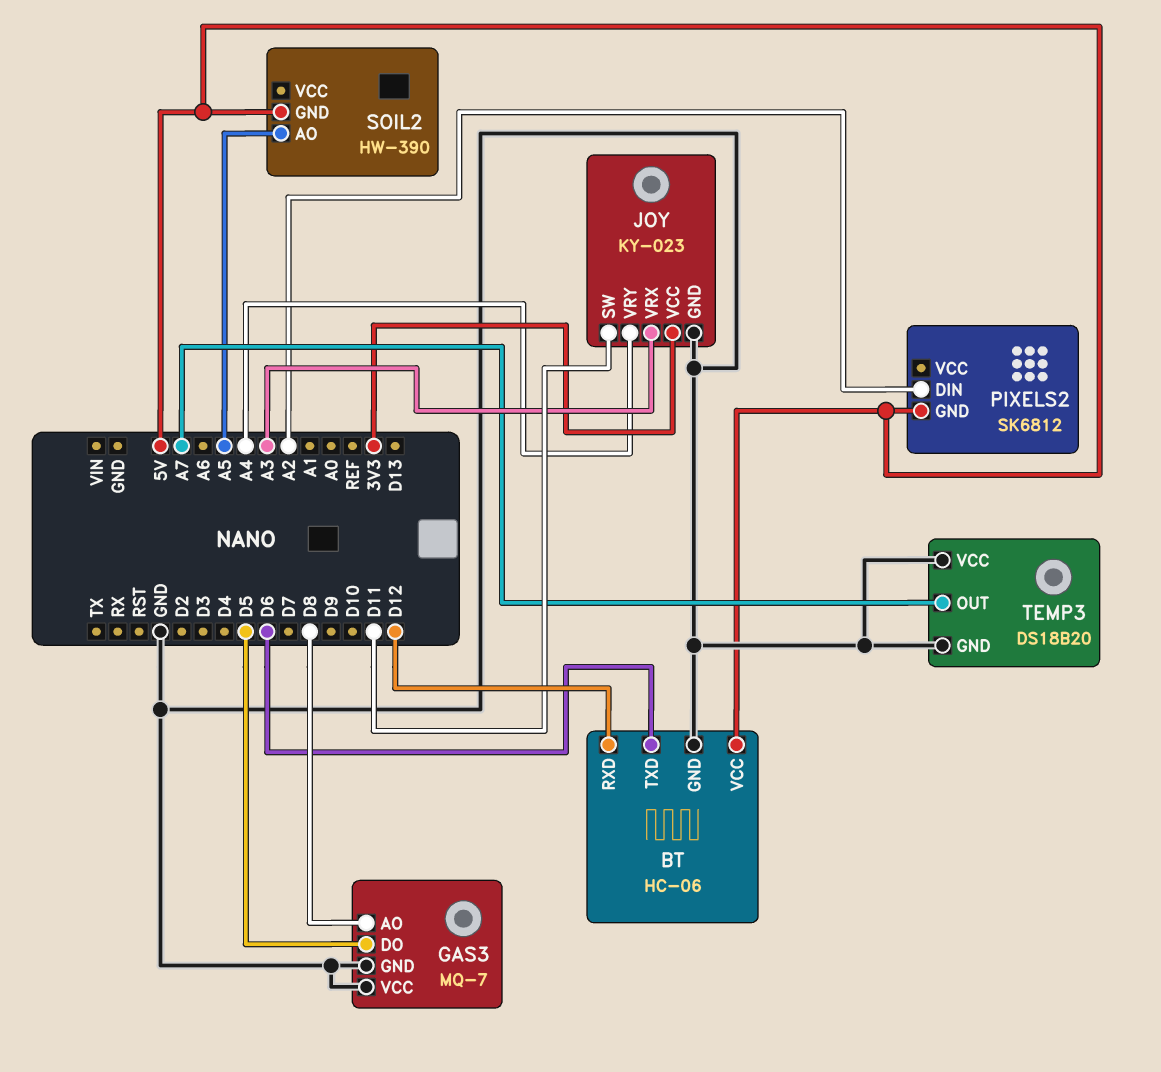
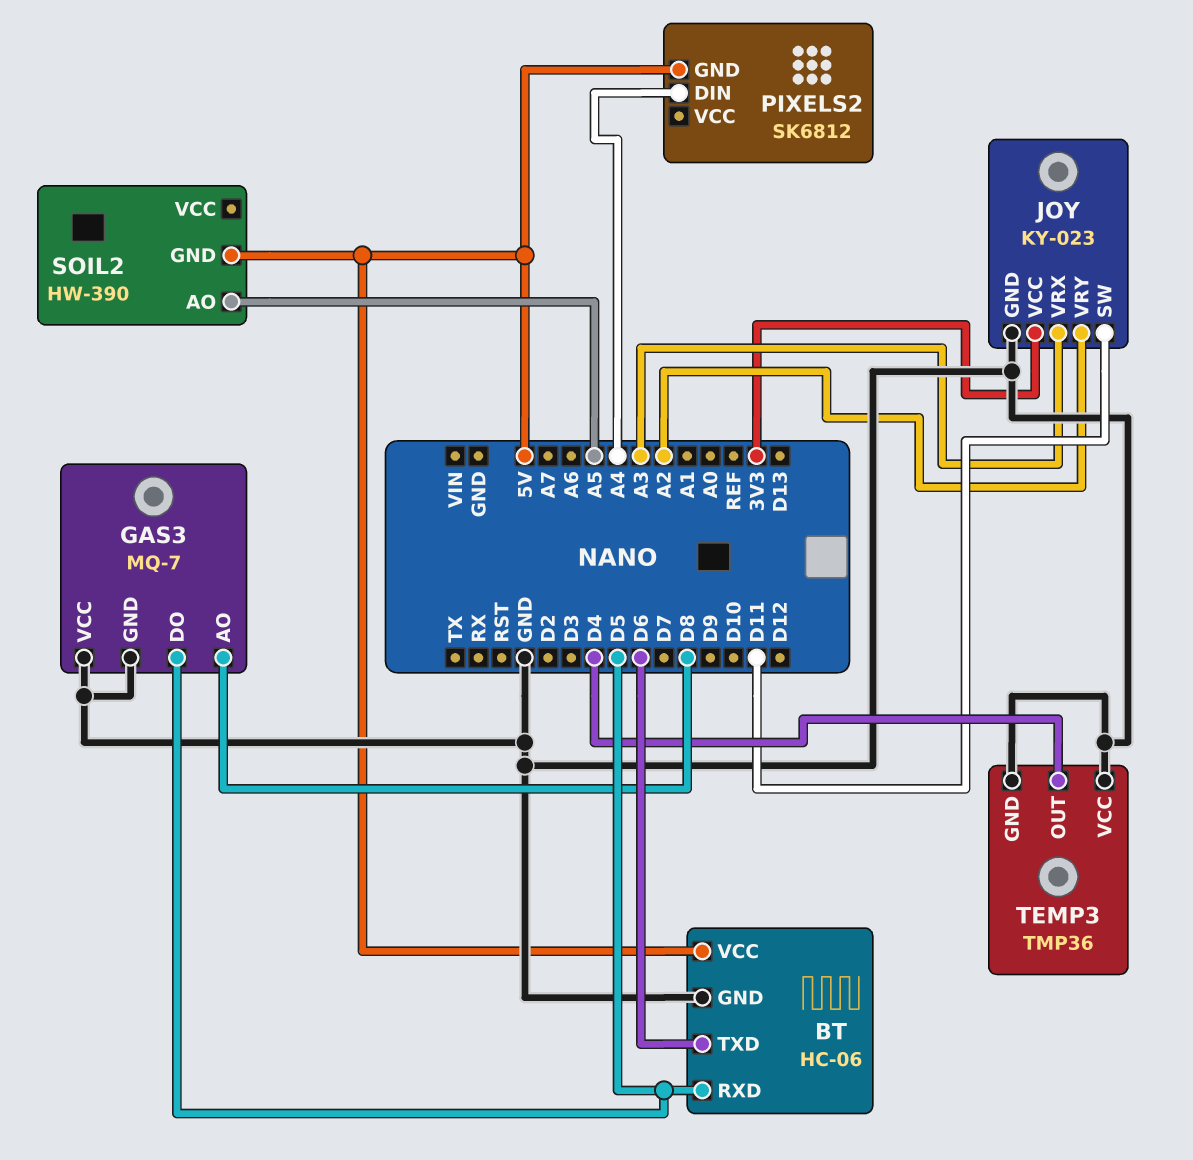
BT pin RXD: D12 -> D5
JOY pin VRY: A4 -> A2
PIXELS2 pin DIN: A2 -> A4
TEMP3: DS18B20 -> TMP36
TEMP3 pin OUT: A7 -> D4

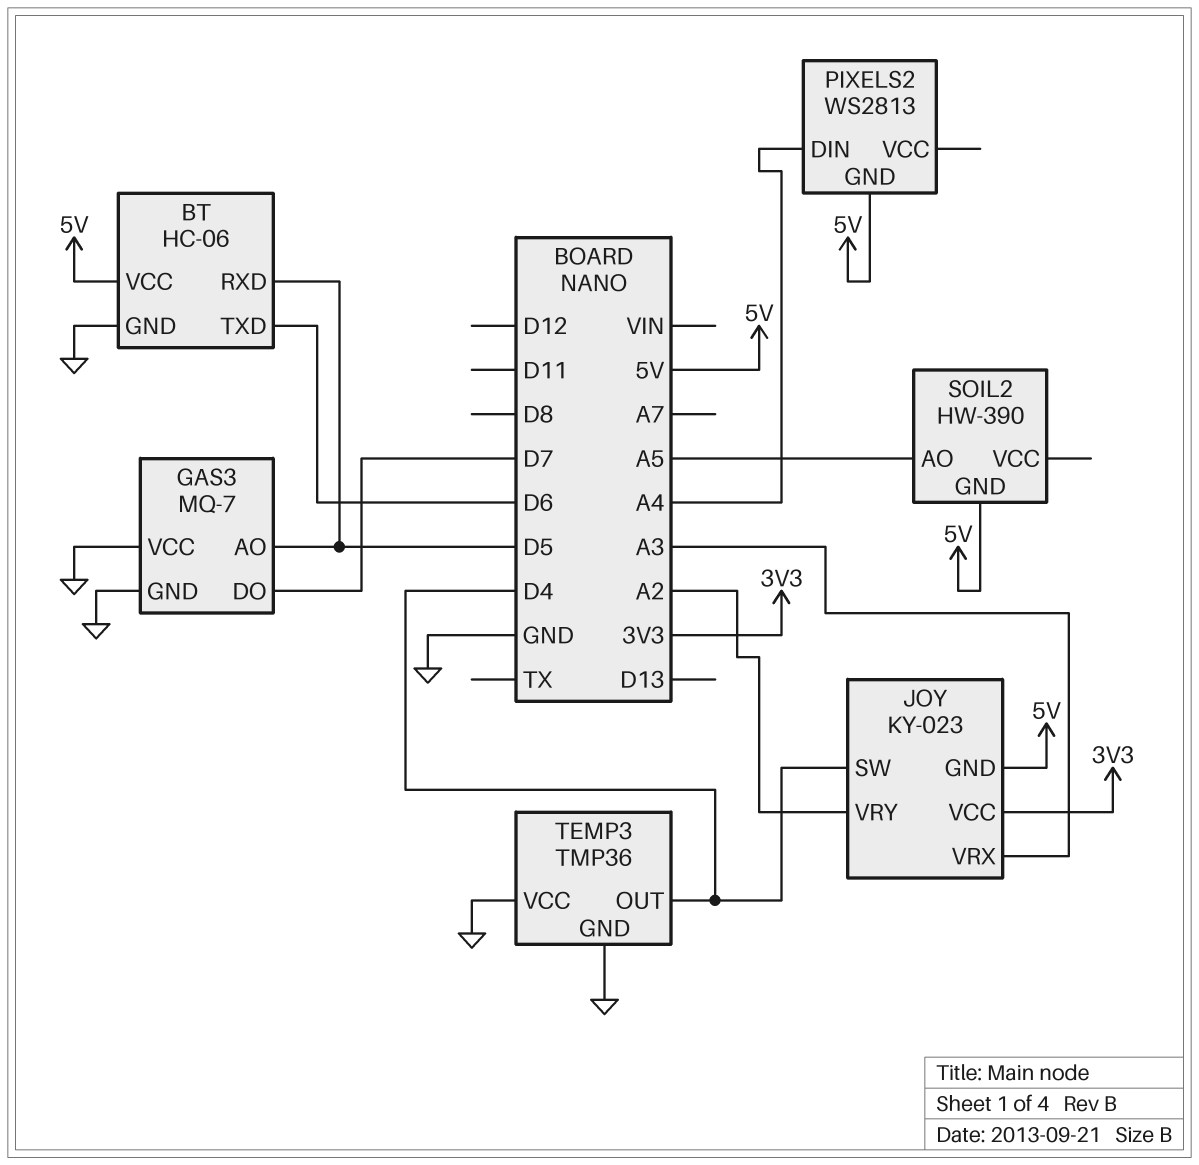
GAS3 pin AO: D8 -> D5
GAS3 pin DO: D5 -> D7
JOY pin GND: GND -> 5V
JOY pin SW: D11 -> D4
PIXELS2: SK6812 -> WS2813

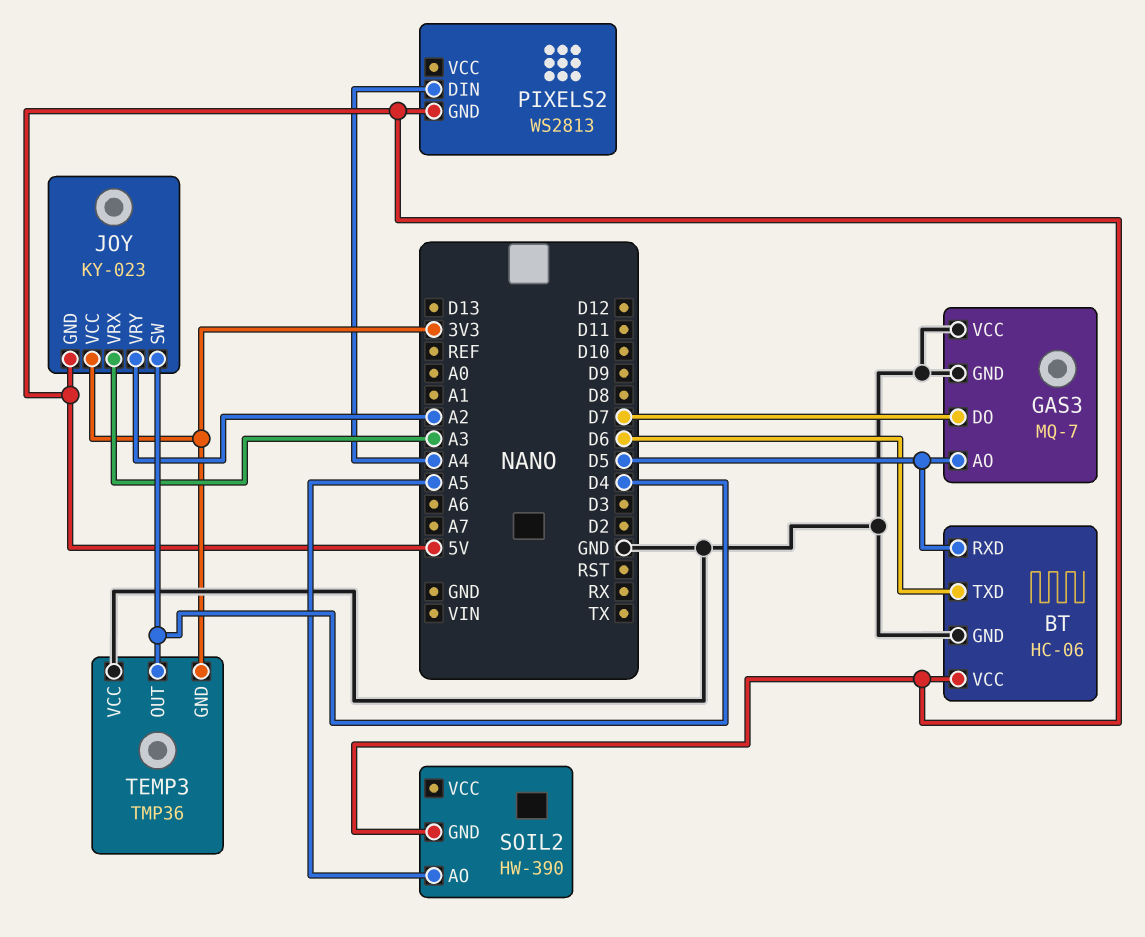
TEMP3 pin GND: GND -> 3V3

